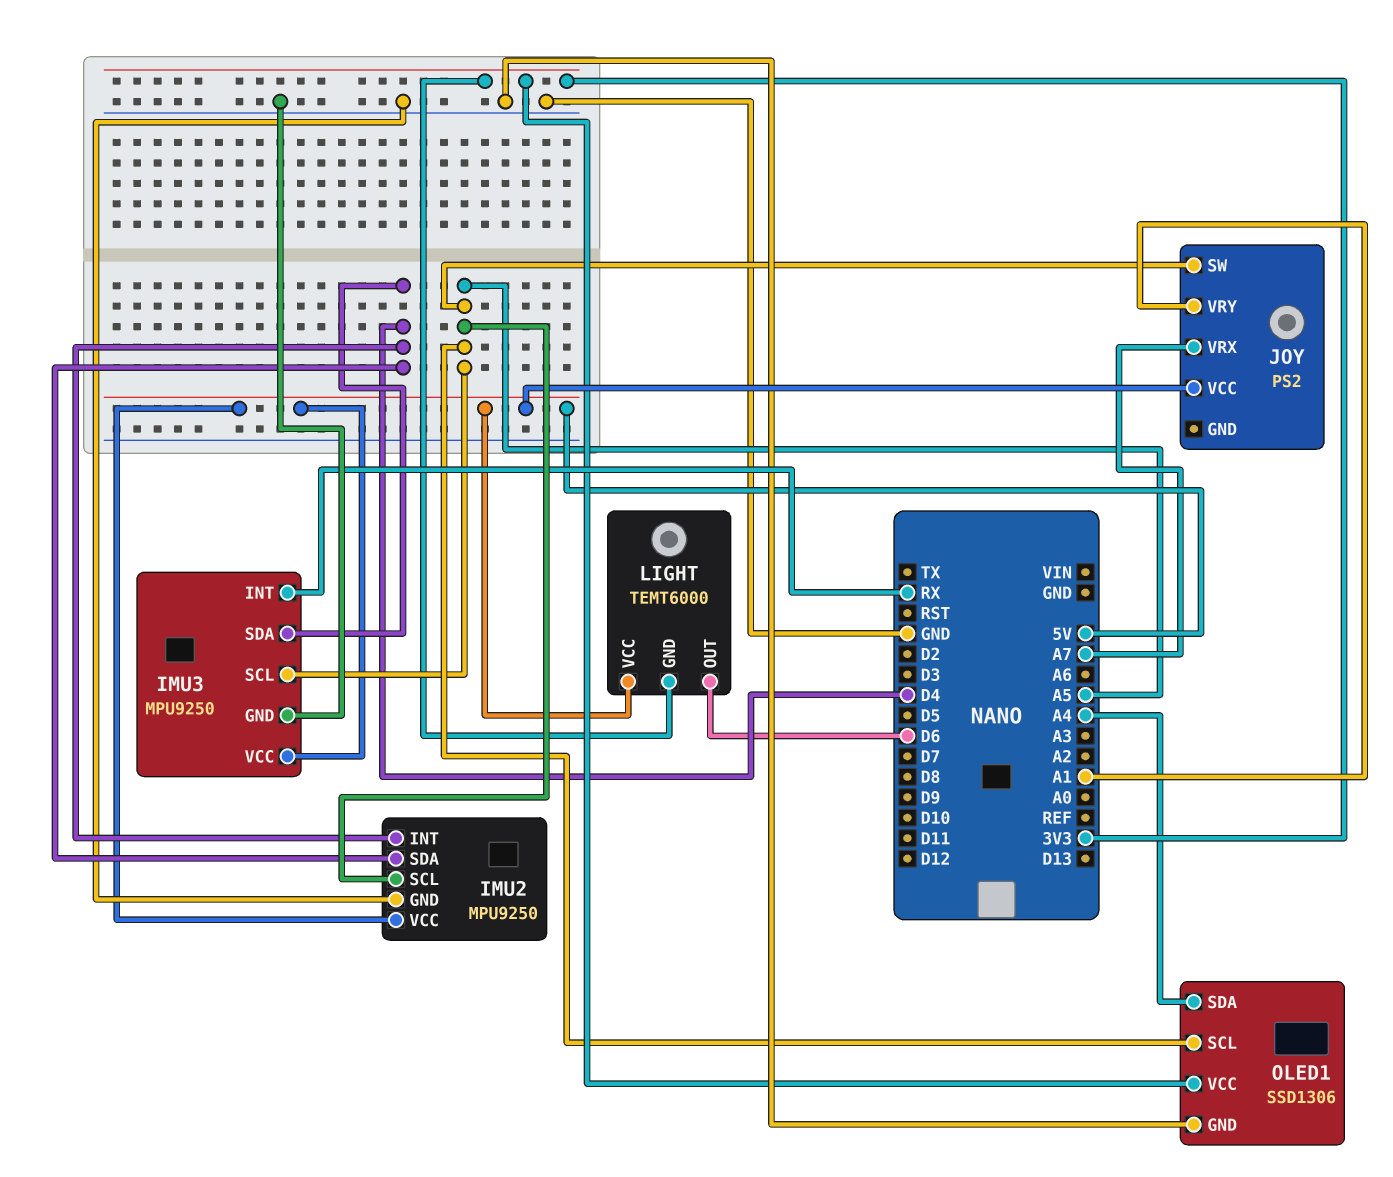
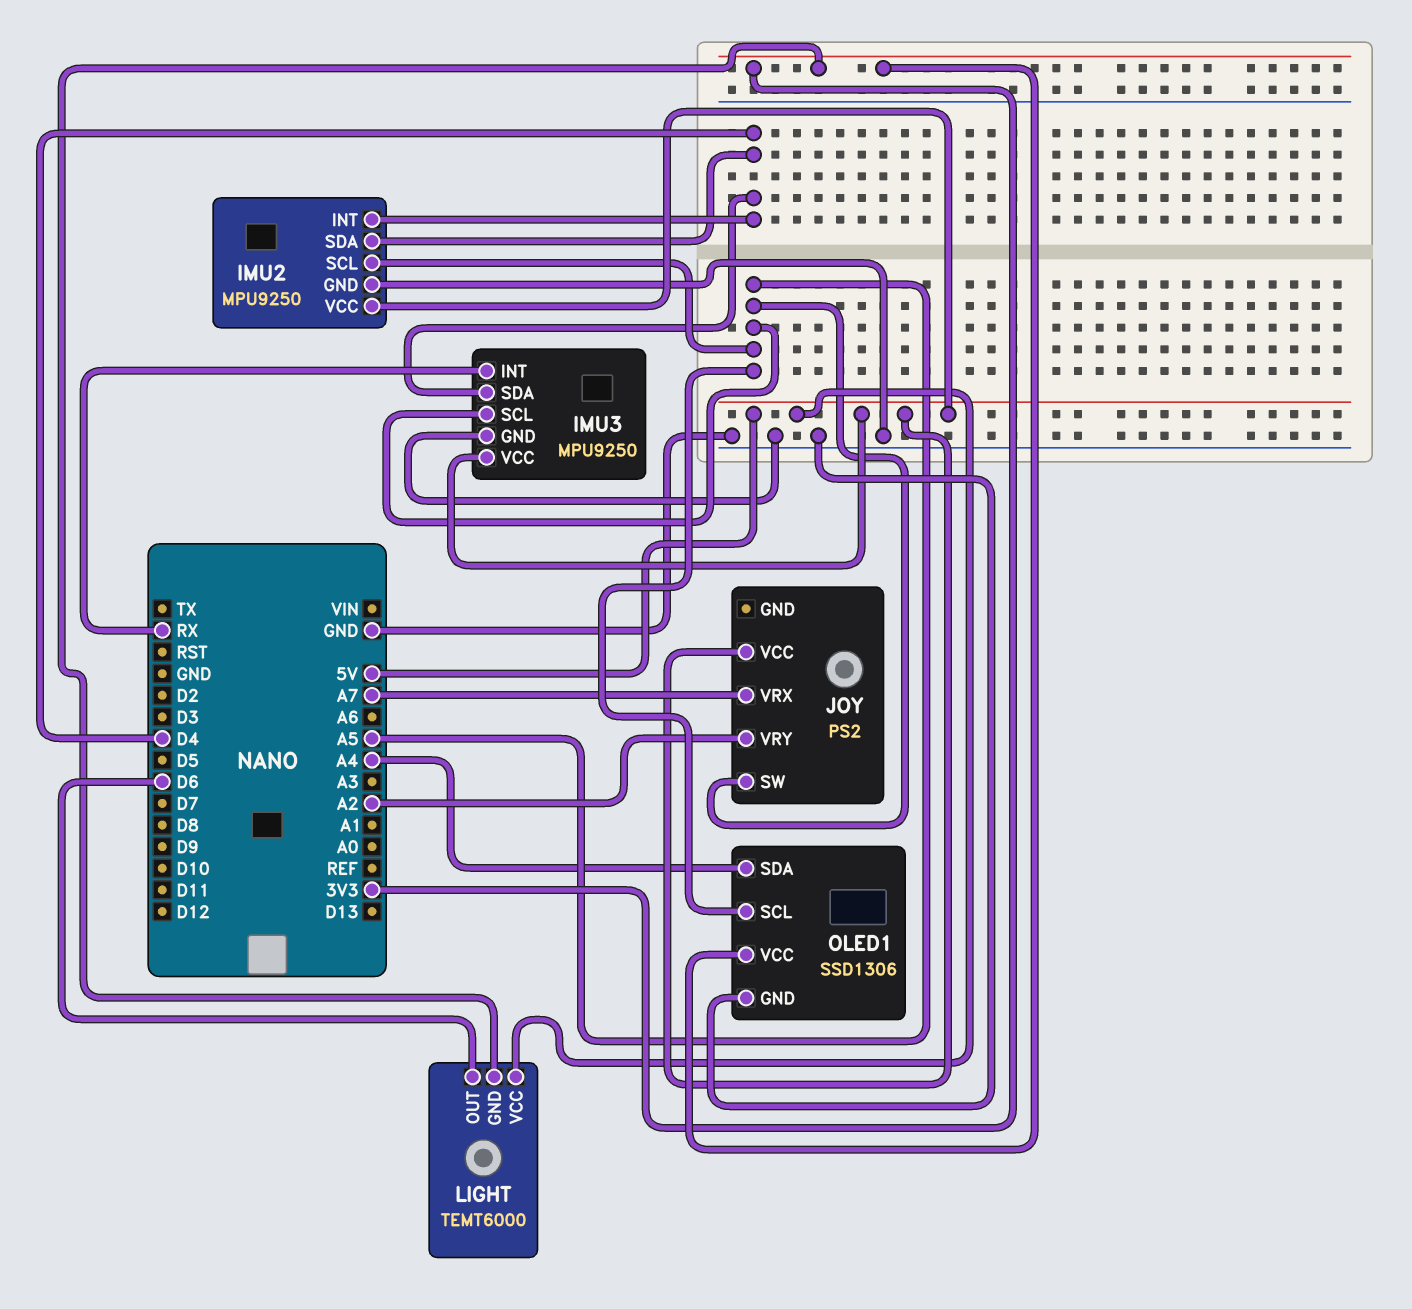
JOY pin VRY: A1 -> A2

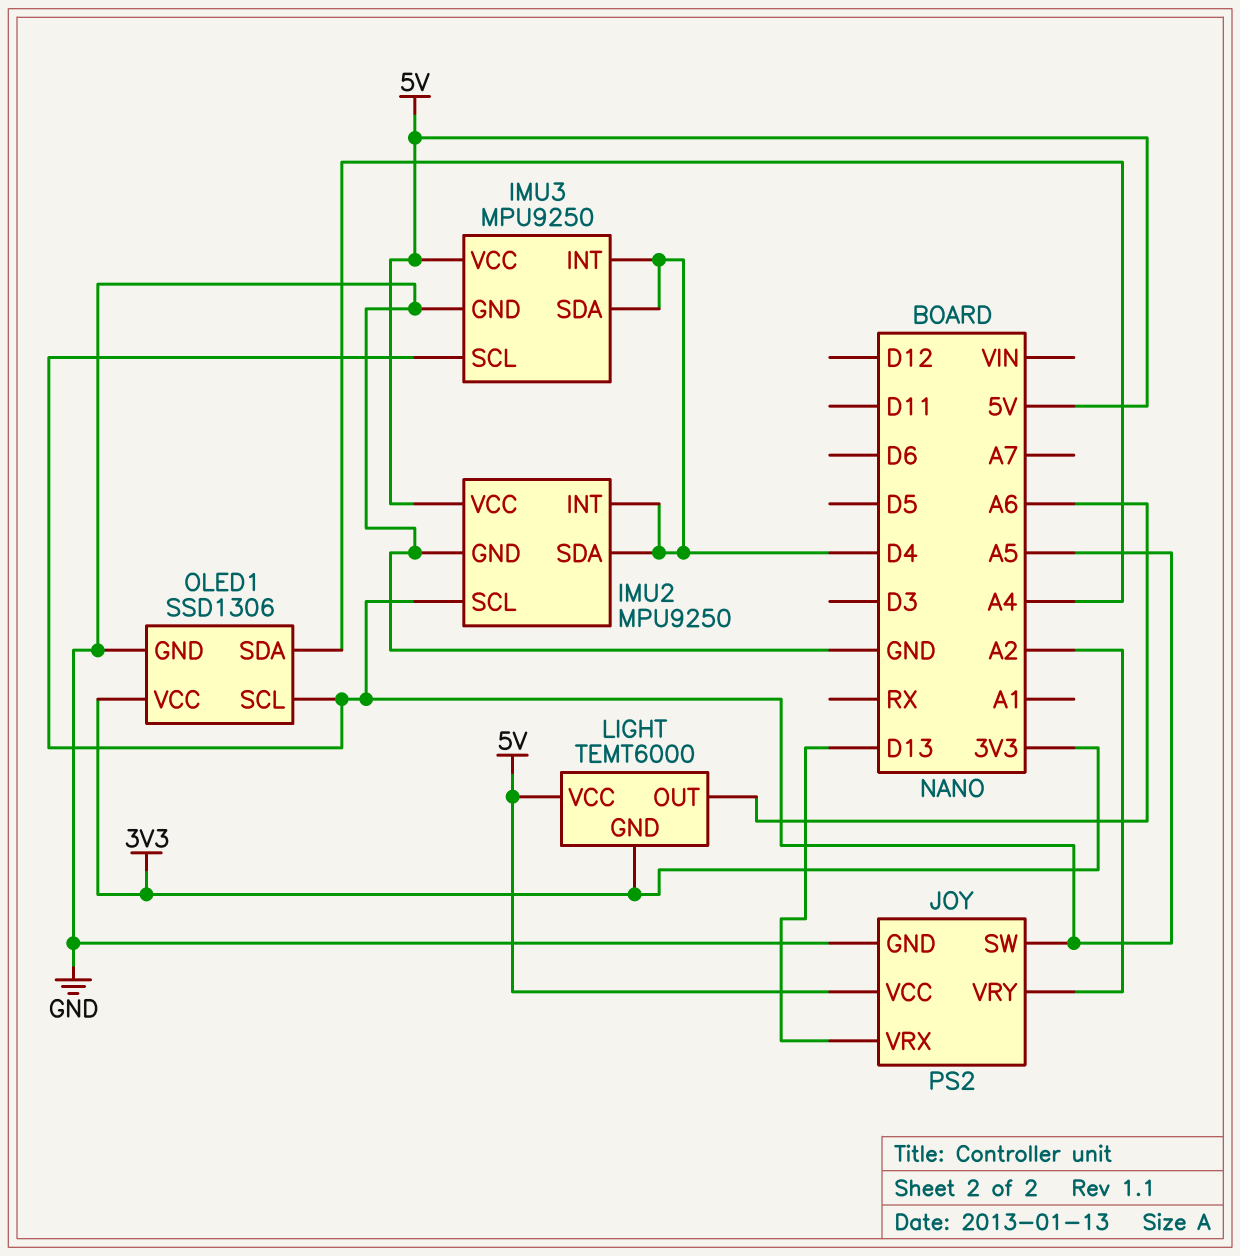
IMU3 pin INT: RX -> D4
JOY pin GND: none -> GND
JOY pin VRX: A7 -> D13
LIGHT pin OUT: D6 -> A6

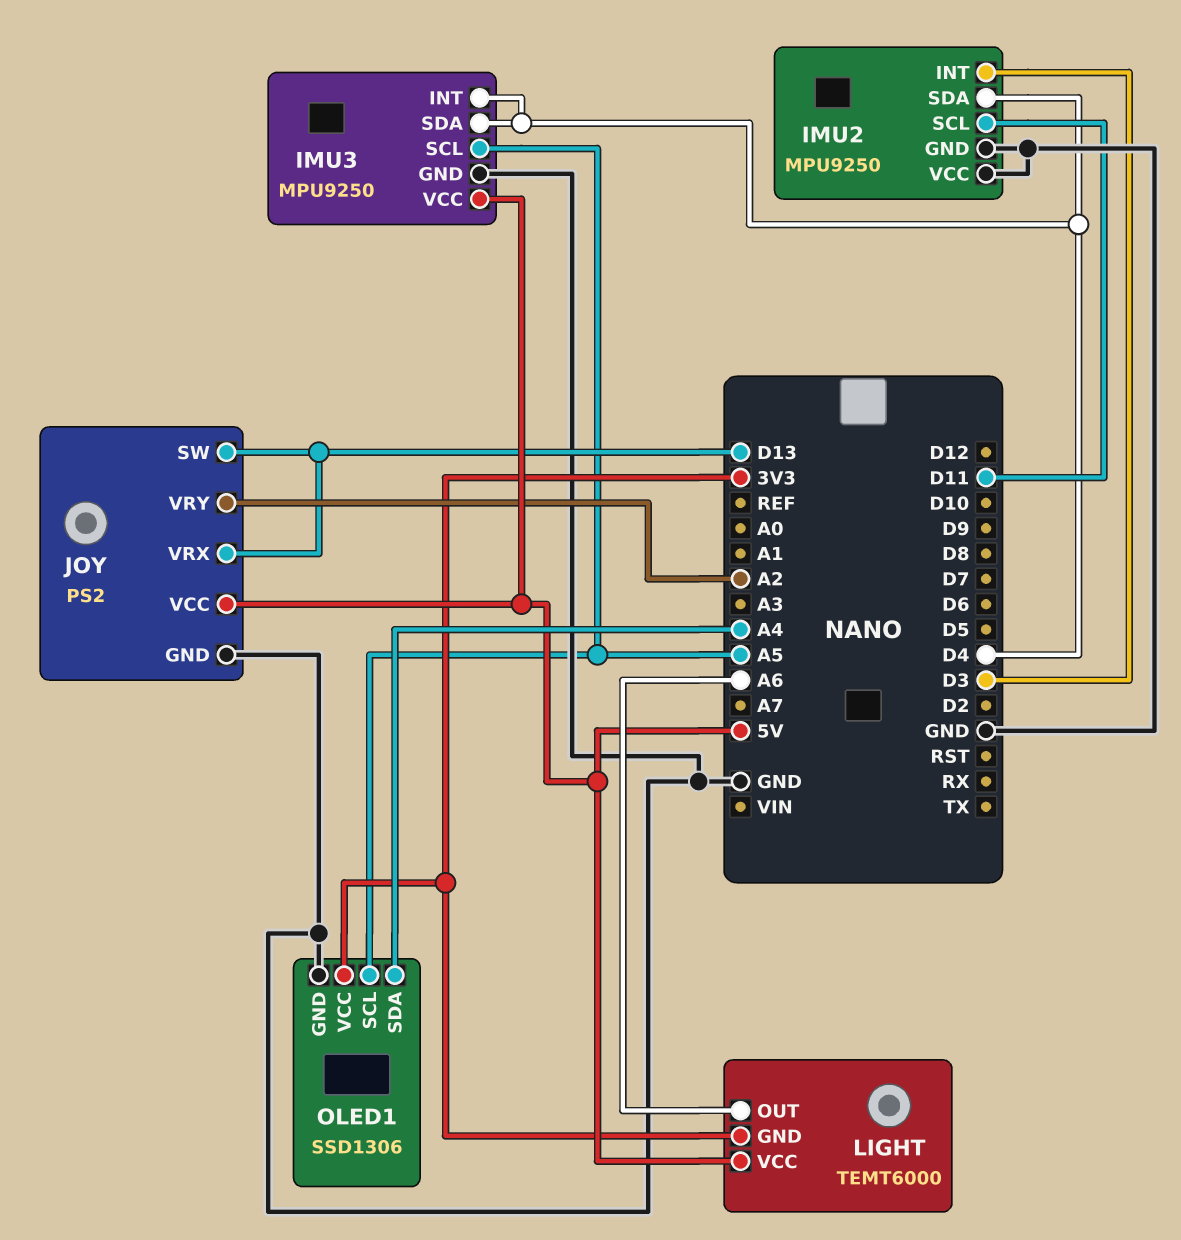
IMU2 pin INT: D4 -> D3
IMU2 pin SCL: A5 -> D11
IMU2 pin VCC: 5V -> GND
JOY pin SW: A5 -> D13

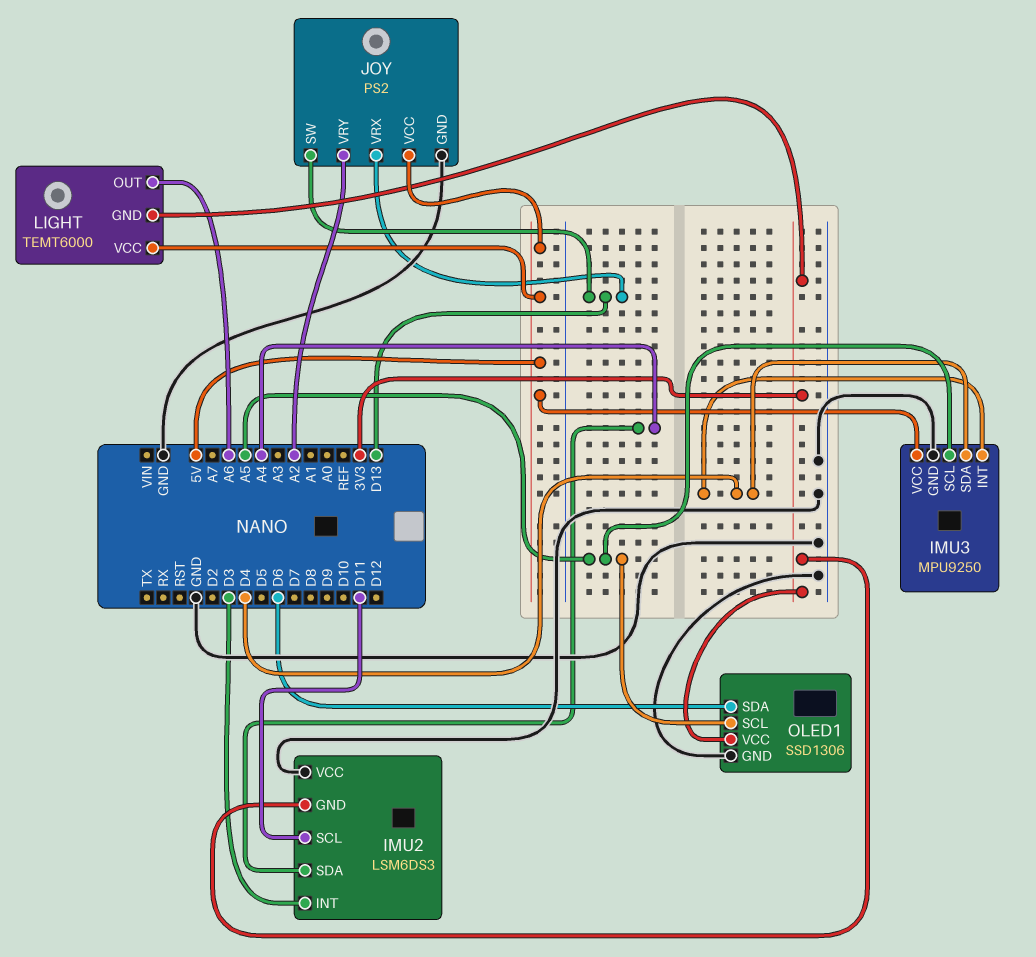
IMU2: MPU9250 -> LSM6DS3
IMU2 pin GND: GND -> 3V3
IMU2 pin SDA: D4 -> A4
OLED1 pin SDA: A4 -> D6

